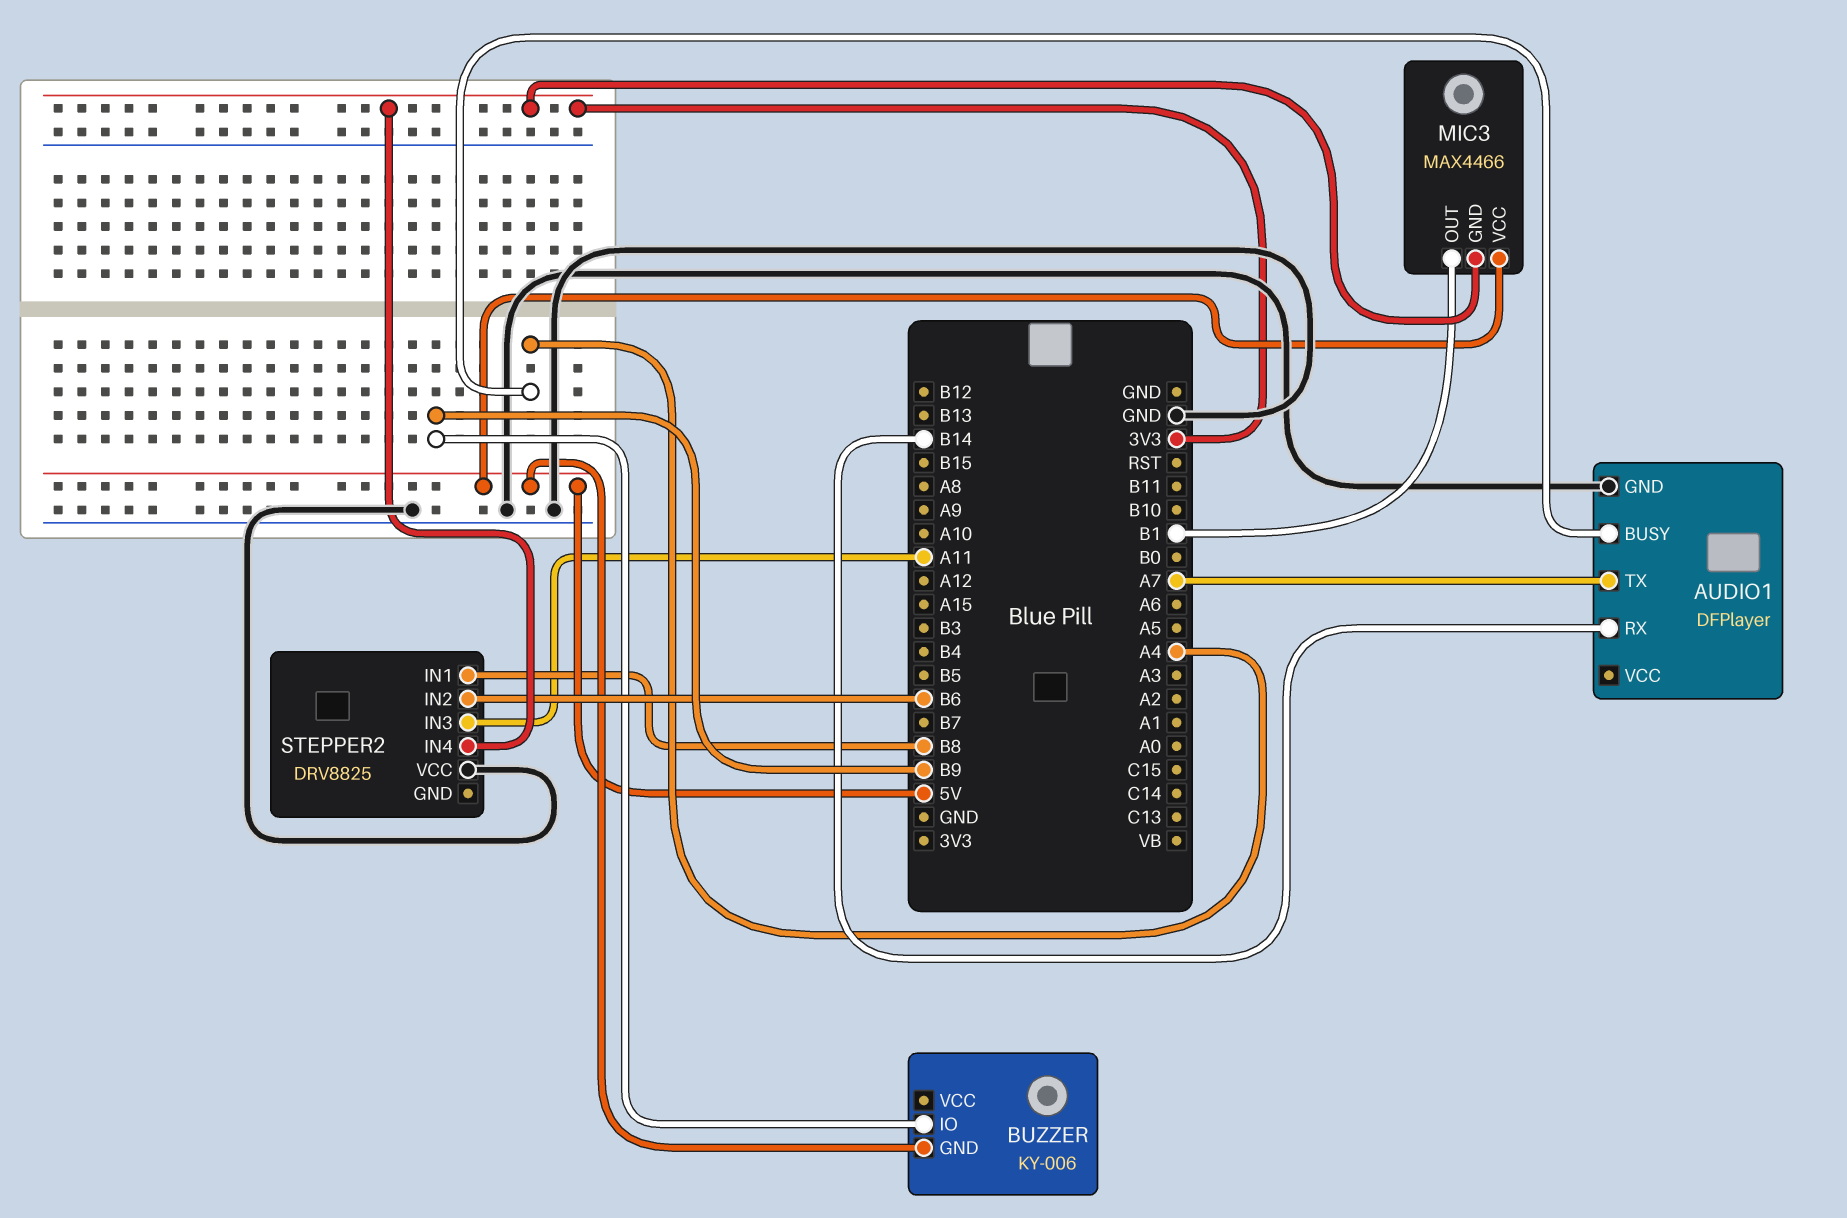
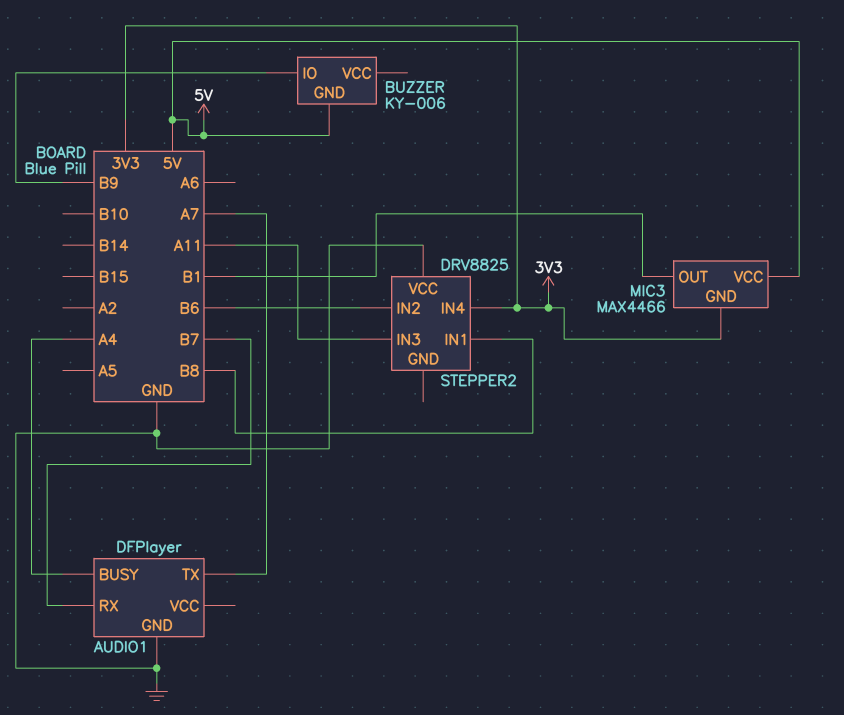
AUDIO1 pin RX: B14 -> B7

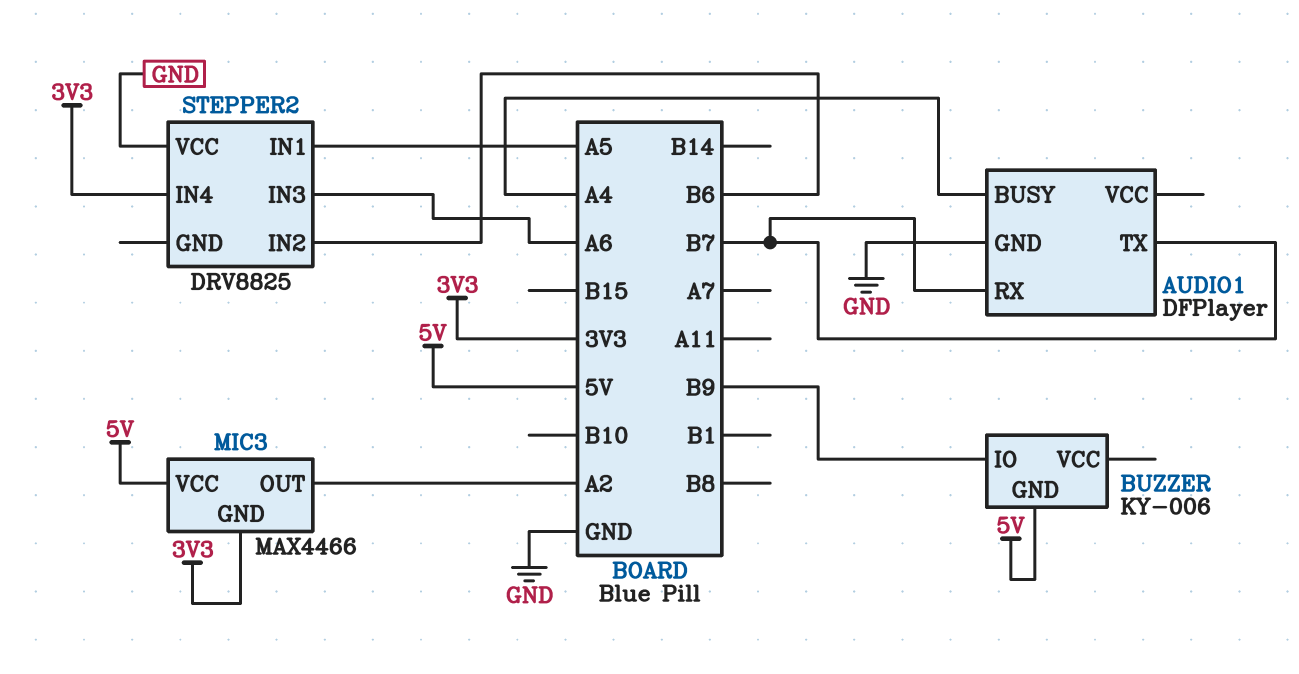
AUDIO1 pin TX: A7 -> B7
MIC3 pin OUT: B1 -> A2
STEPPER2 pin IN1: B8 -> A5
STEPPER2 pin IN3: A11 -> A6

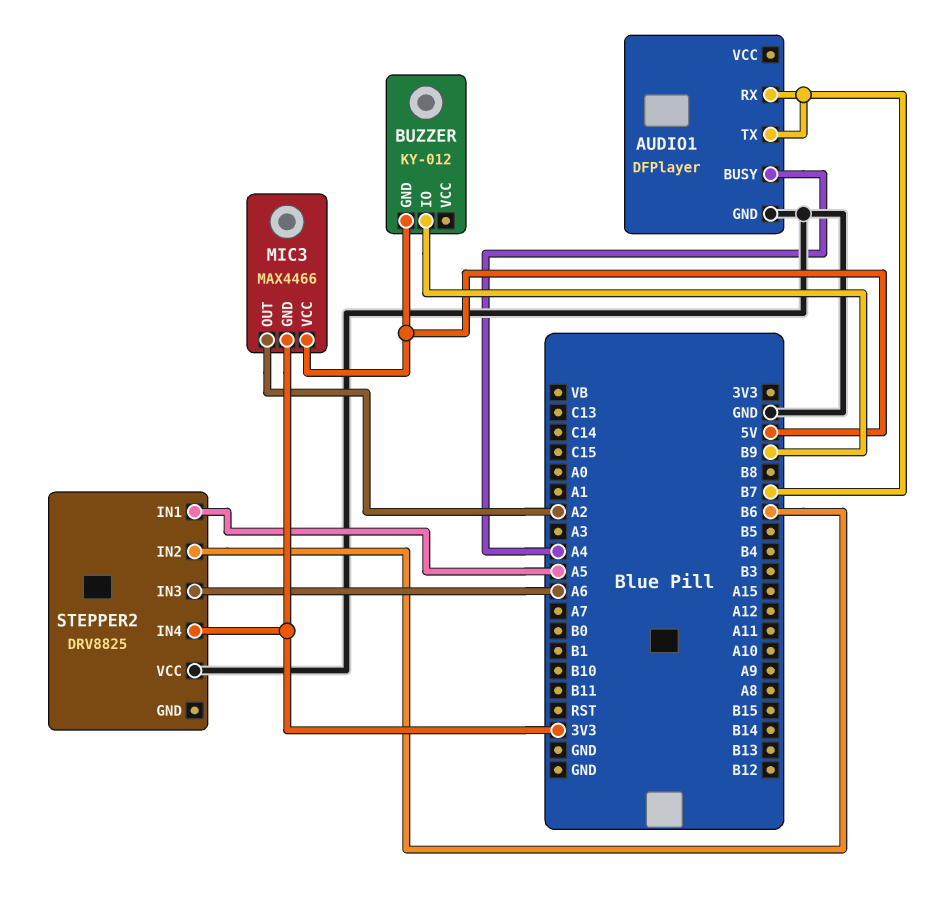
BUZZER: KY-006 -> KY-012

